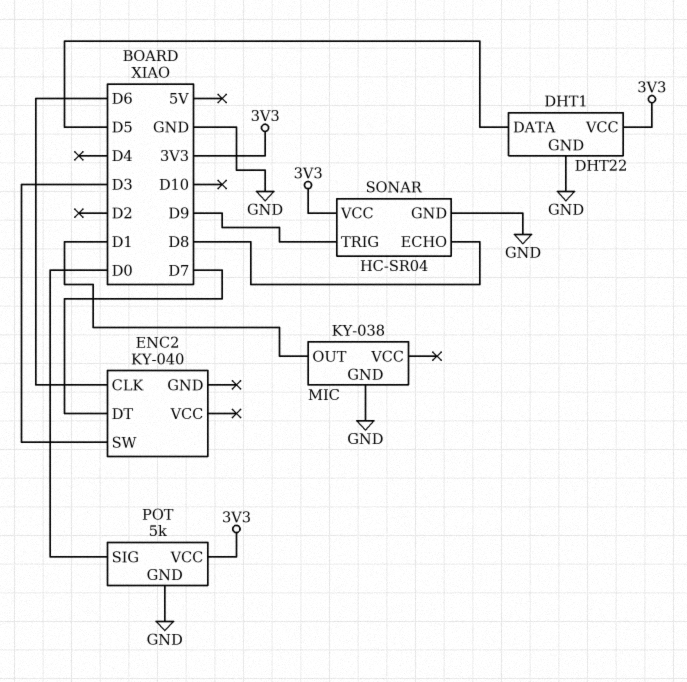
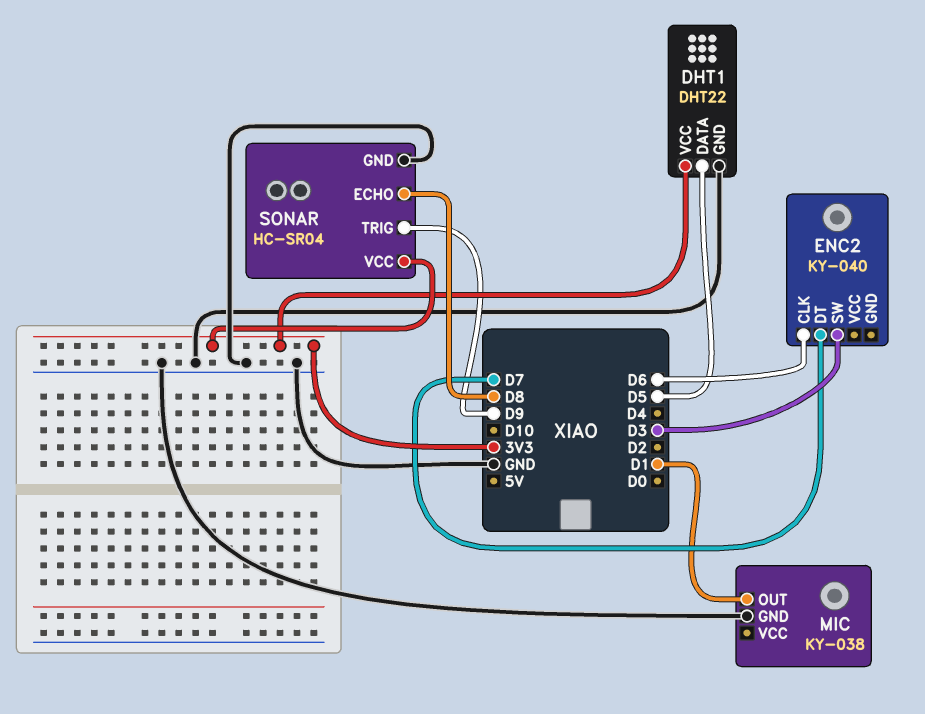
POT: 5k -> none
POT pin GND: GND -> none
POT pin SIG: D0 -> none
POT pin VCC: 3V3 -> none

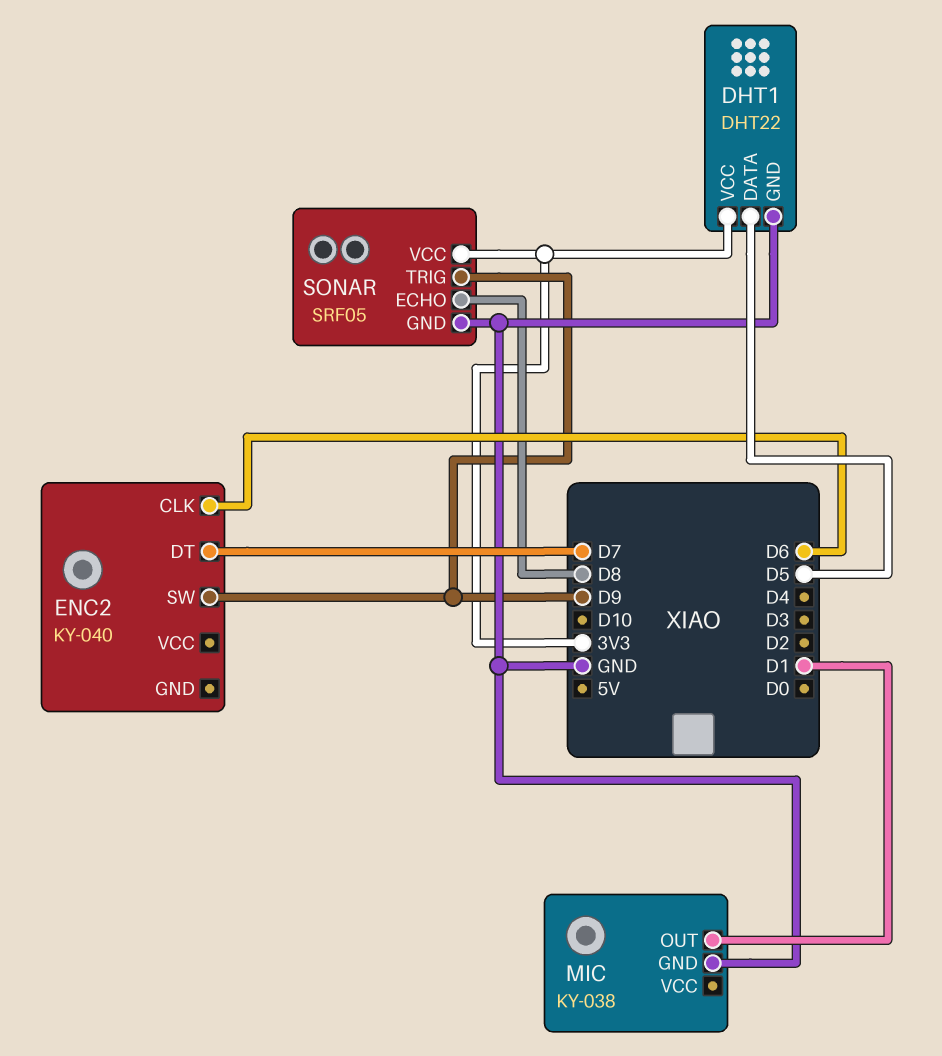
ENC2 pin SW: D3 -> D9
SONAR: HC-SR04 -> SRF05

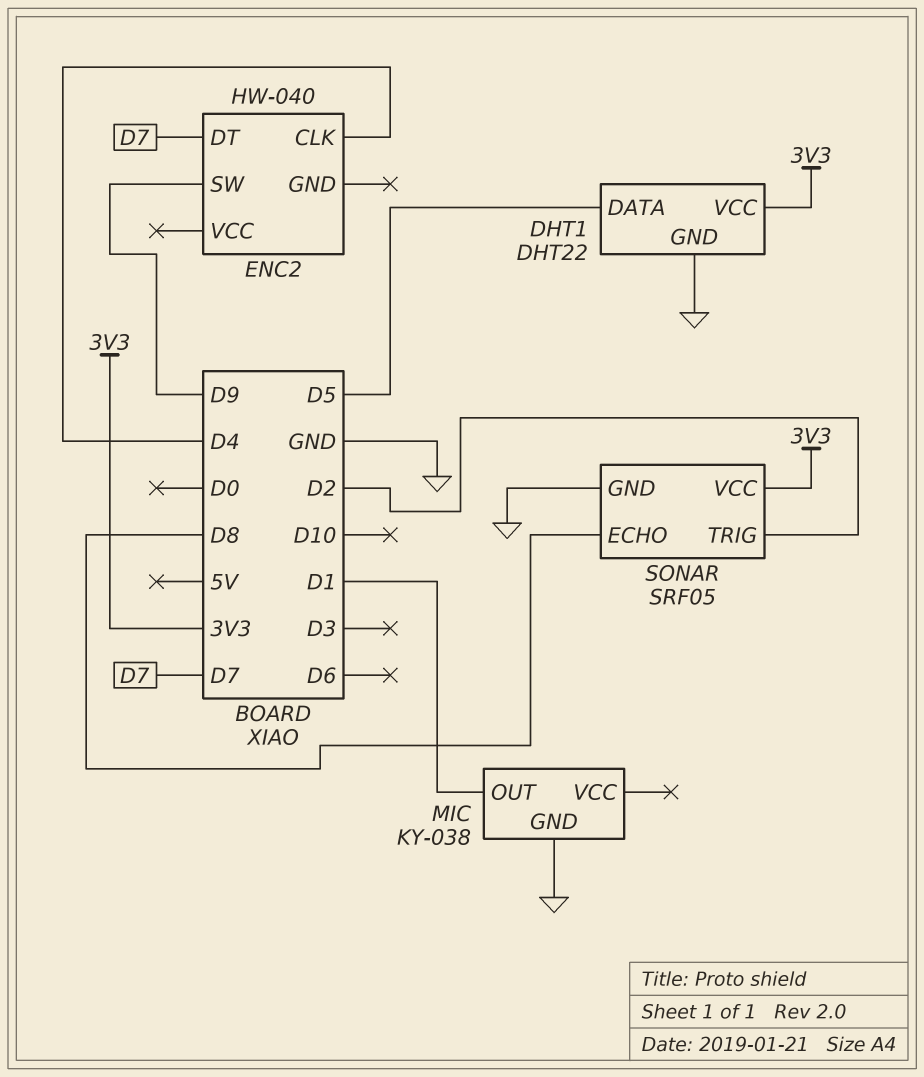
ENC2: KY-040 -> HW-040
ENC2 pin CLK: D6 -> D4
SONAR pin TRIG: D9 -> D2

